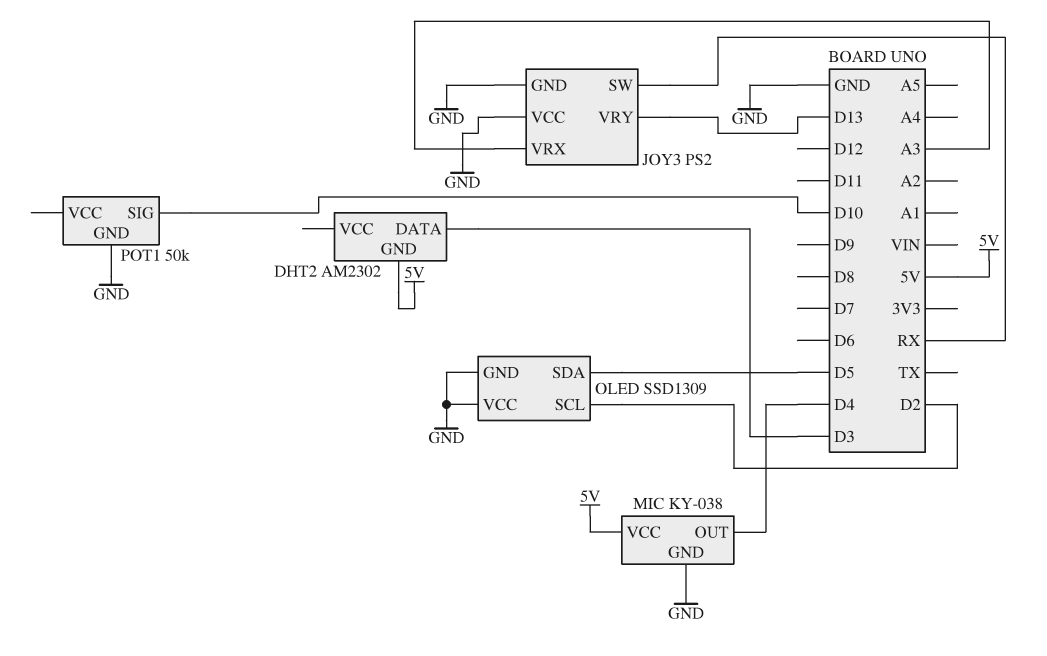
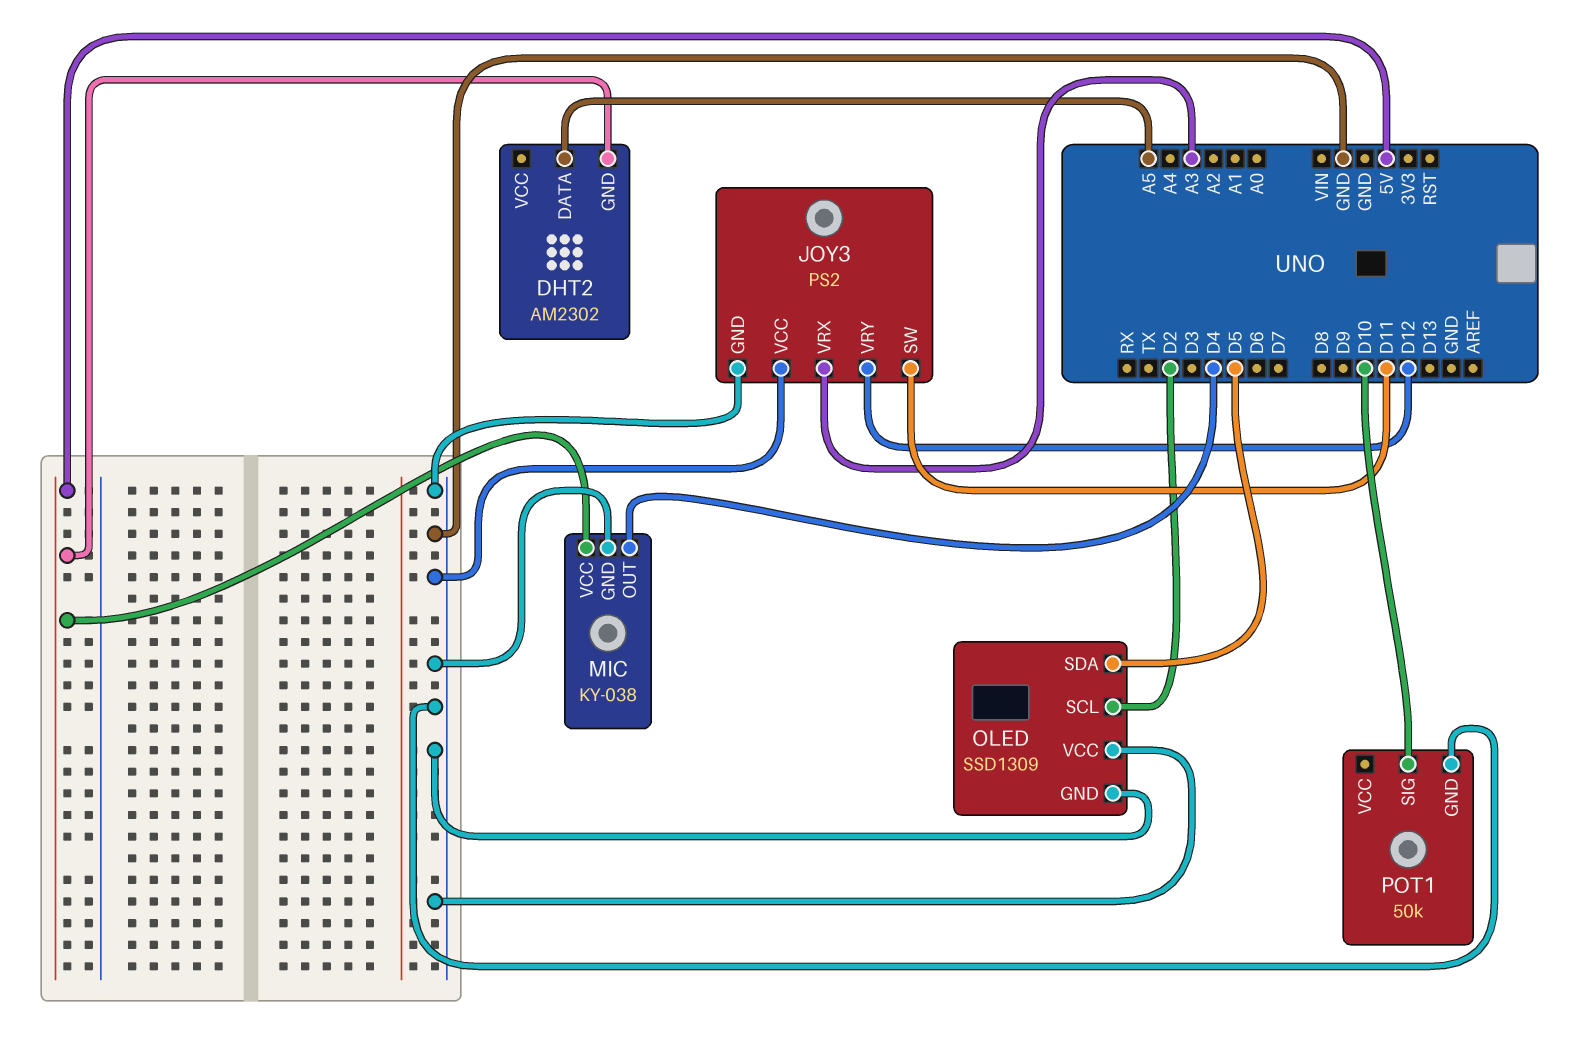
DHT2 pin DATA: D3 -> A5
JOY3 pin SW: RX -> D11
JOY3 pin VRY: D13 -> D12

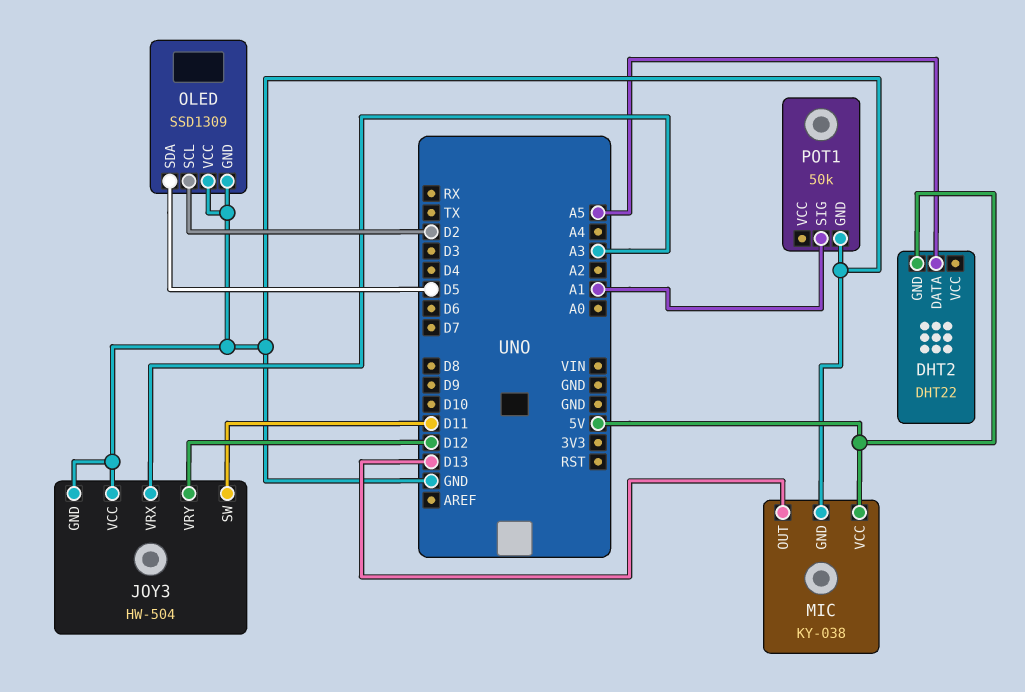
DHT2: AM2302 -> DHT22
JOY3: PS2 -> HW-504
MIC pin OUT: D4 -> D13
POT1 pin SIG: D10 -> A1

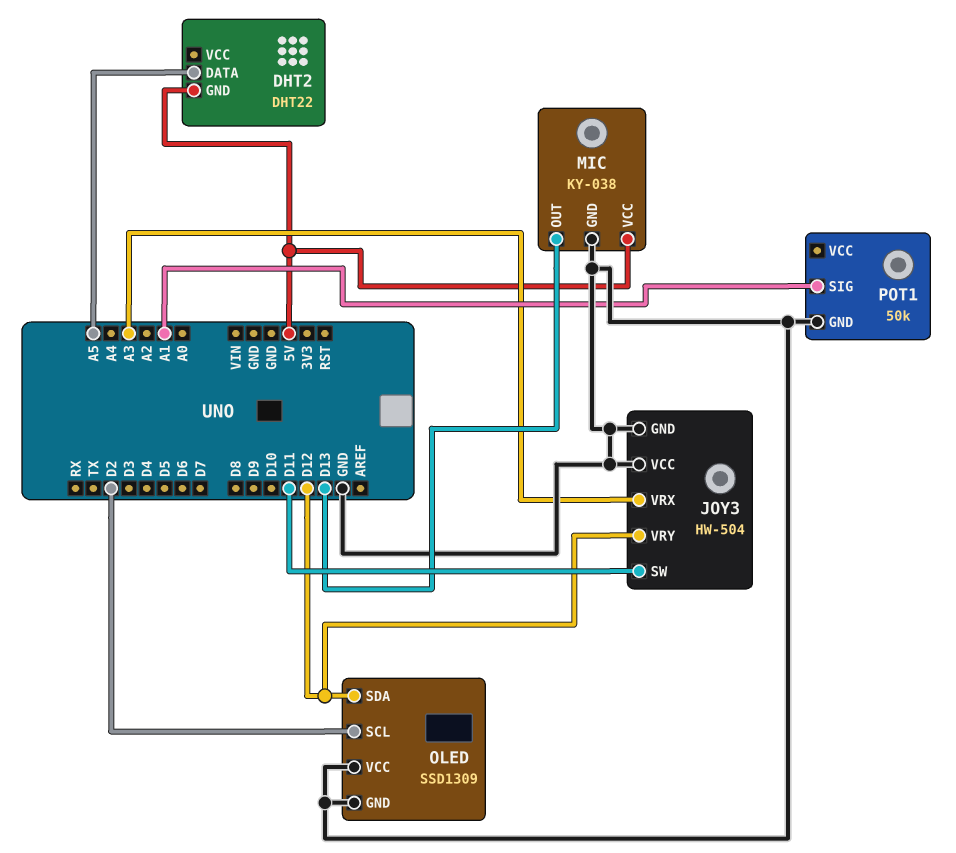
OLED pin SDA: D5 -> D12

